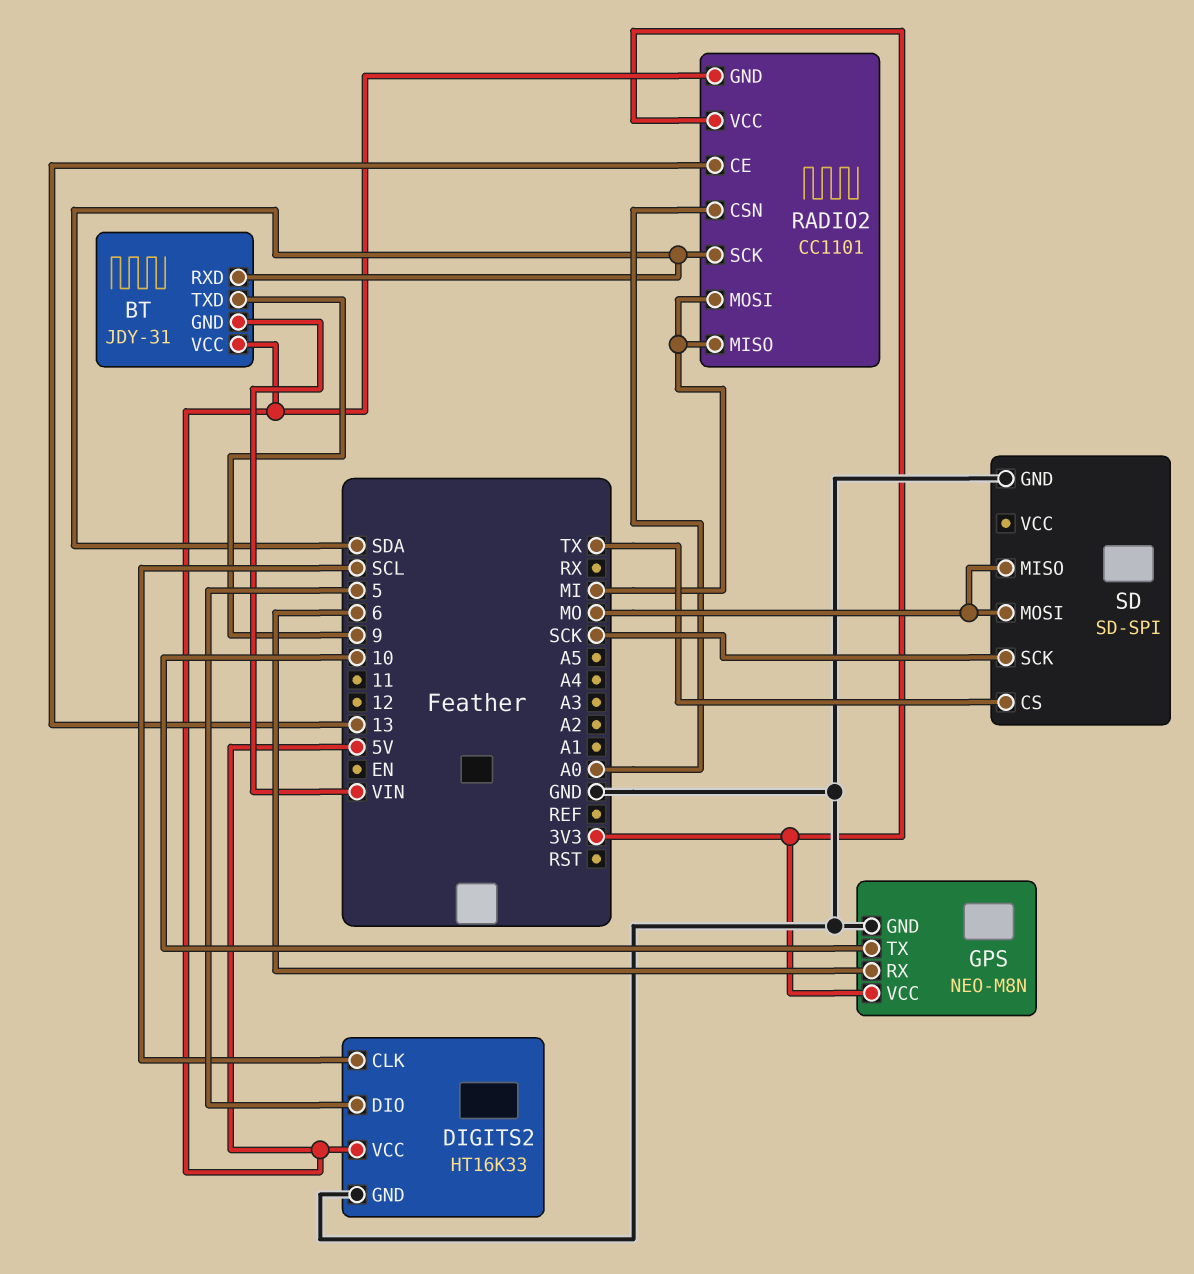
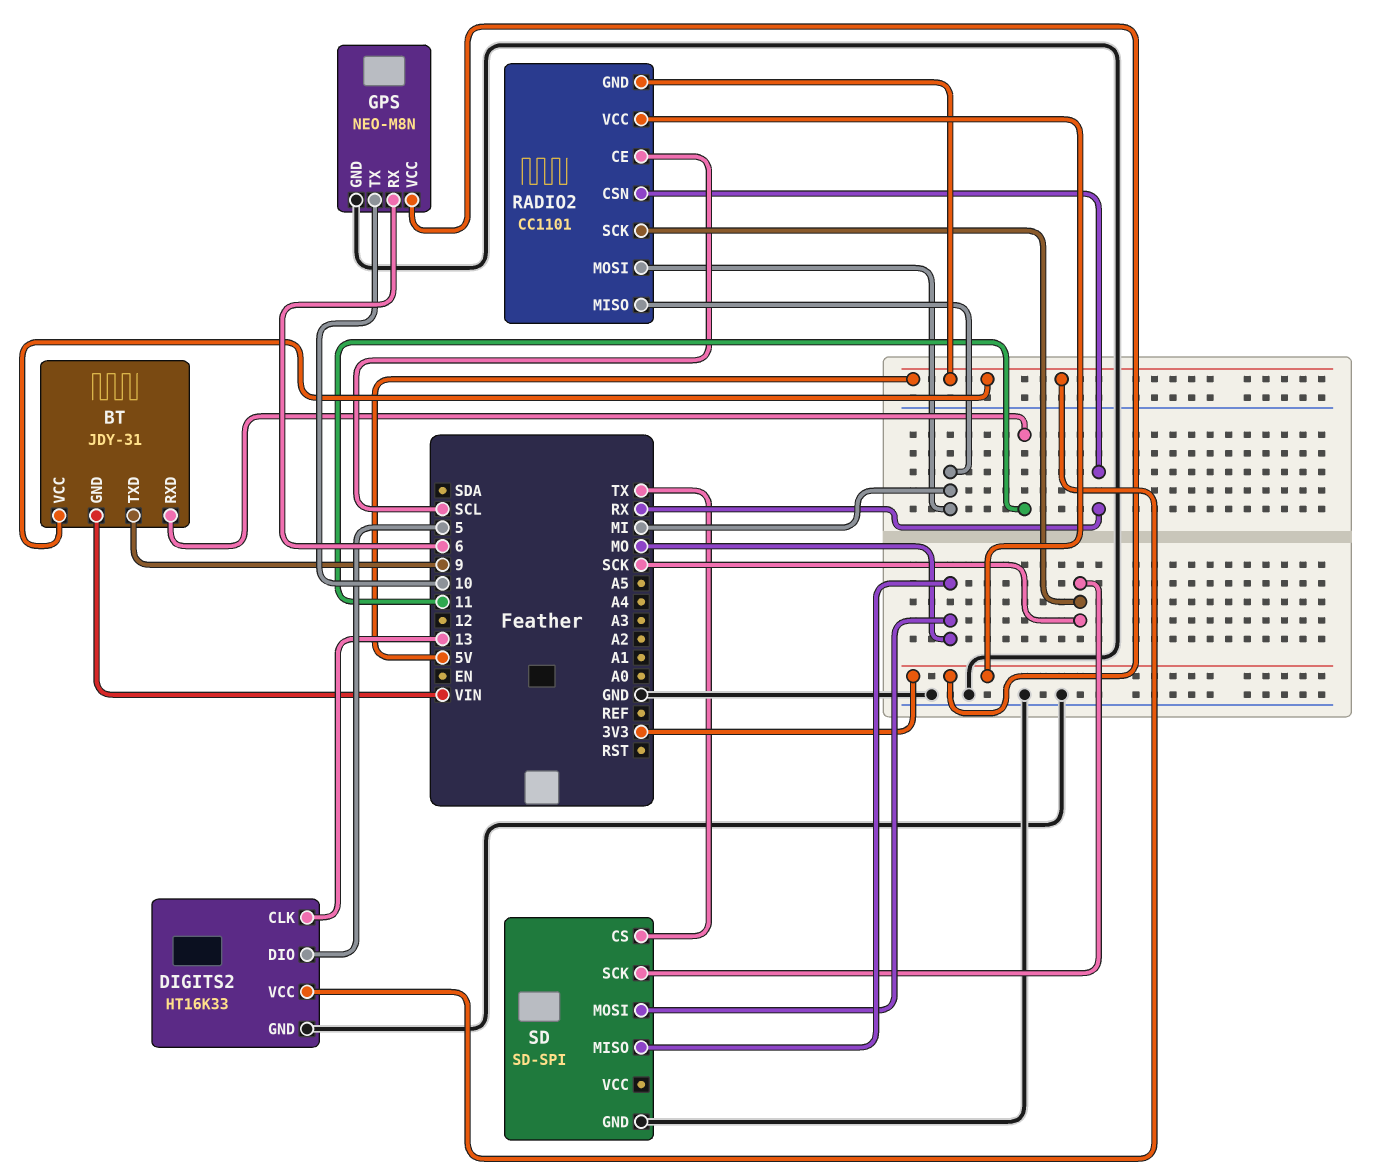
BT pin RXD: SDA -> 11
DIGITS2 pin CLK: SCL -> 13
RADIO2 pin CE: 13 -> SCL
RADIO2 pin CSN: A0 -> RX
RADIO2 pin SCK: SDA -> SCK

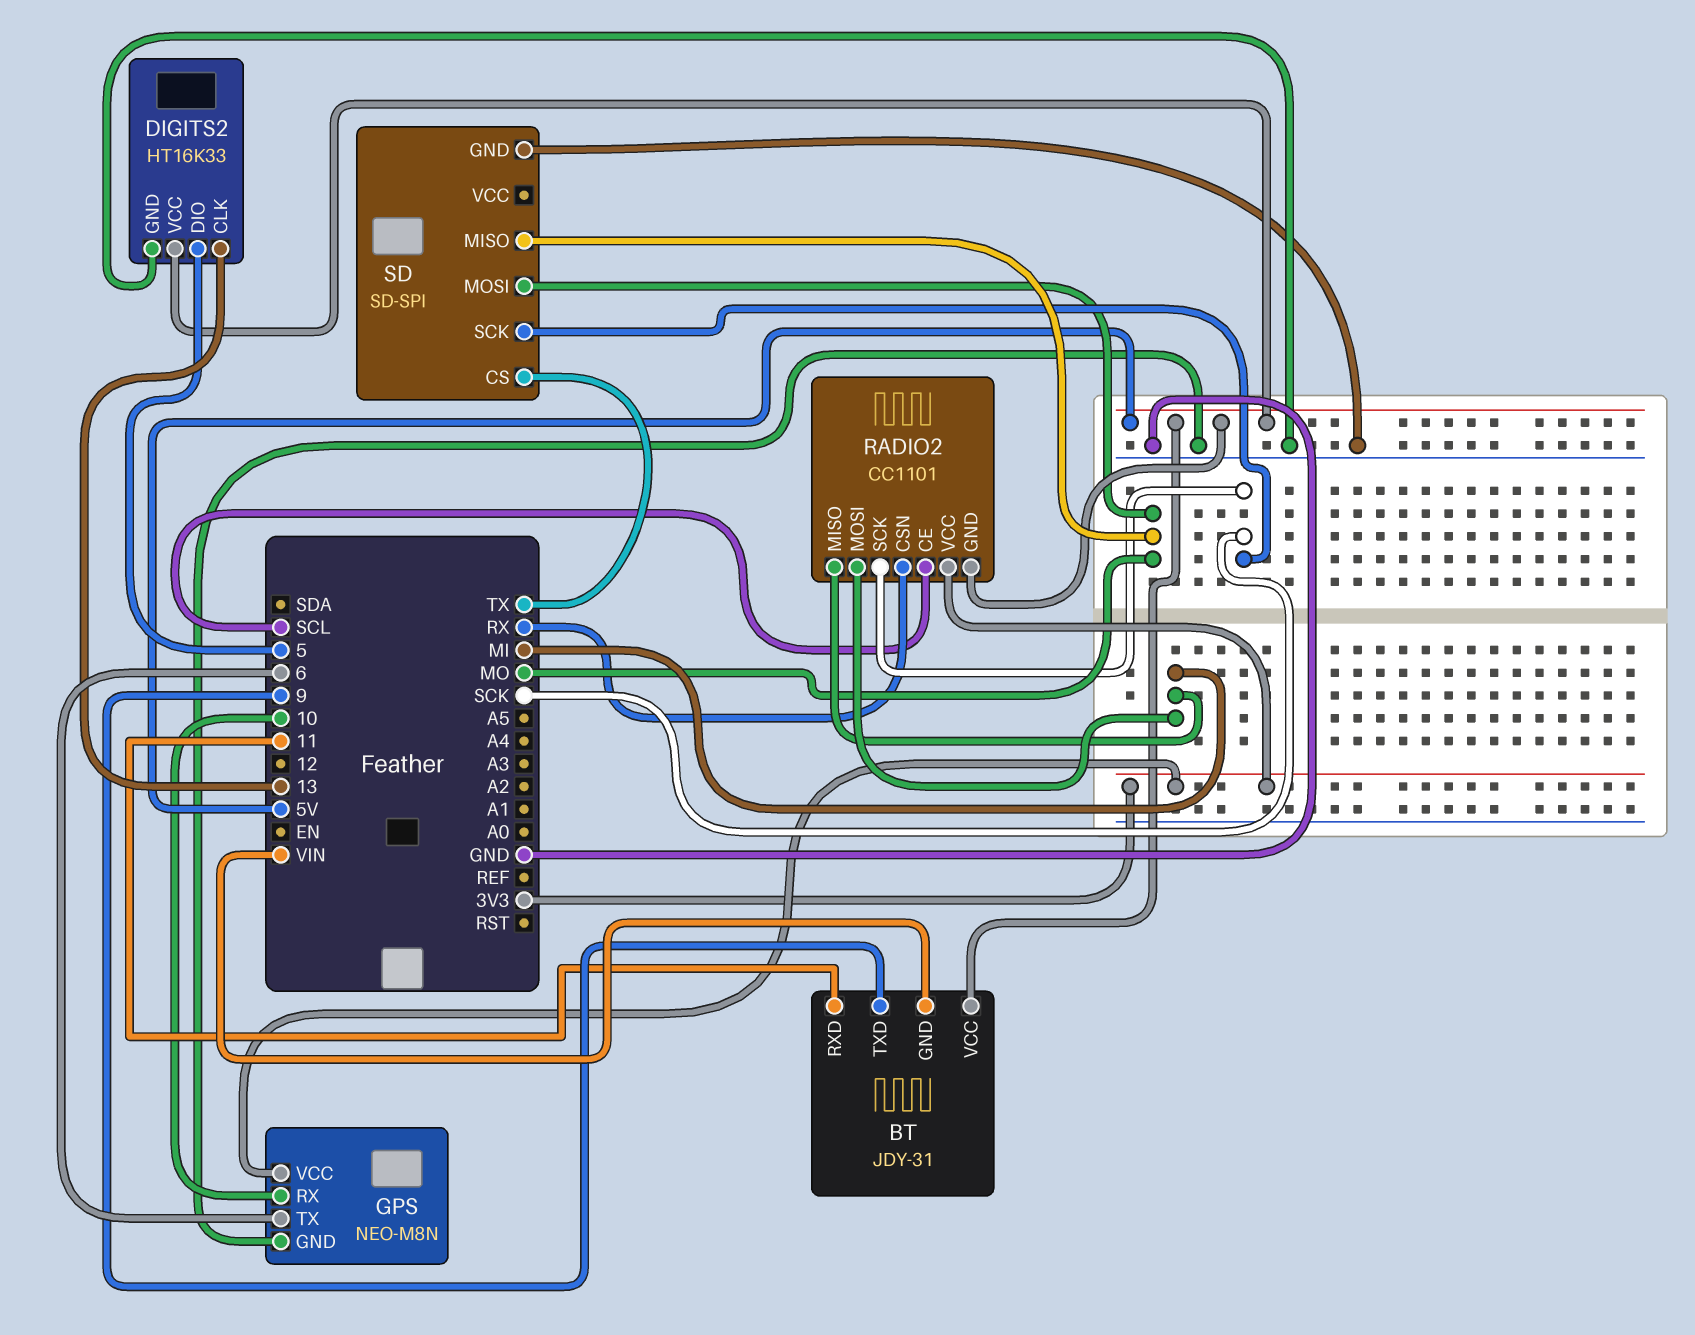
GPS pin RX: 6 -> 10
GPS pin TX: 10 -> 6

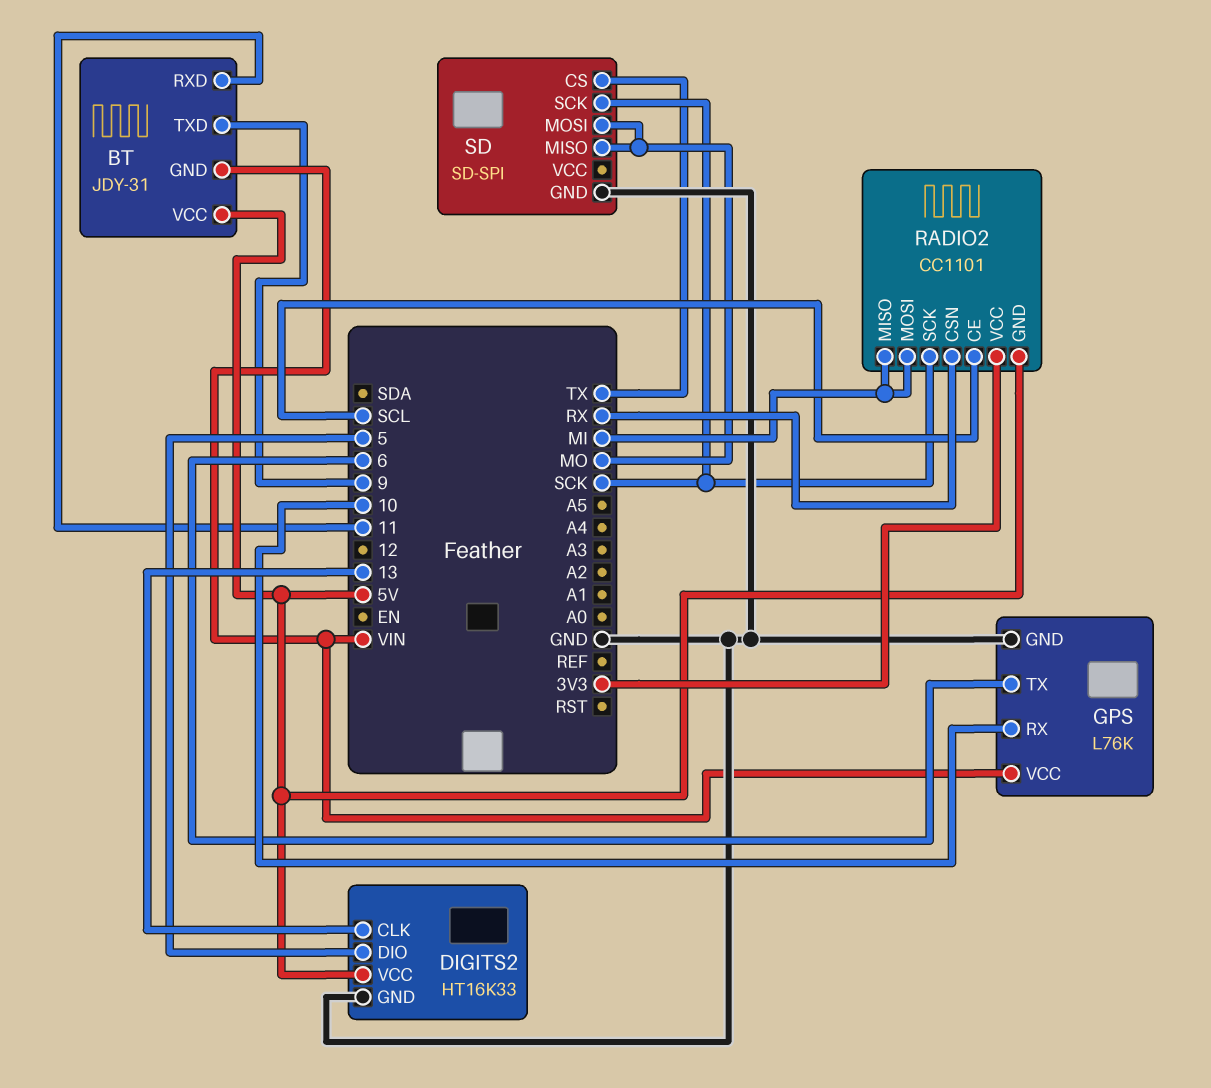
GPS: NEO-M8N -> L76K
GPS pin VCC: 3V3 -> VIN

